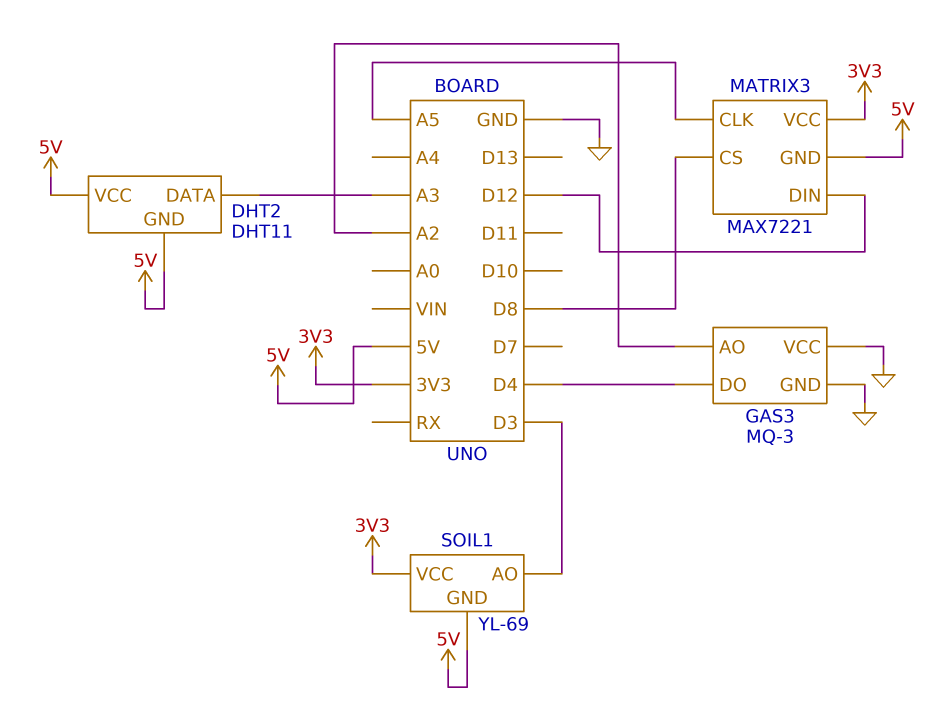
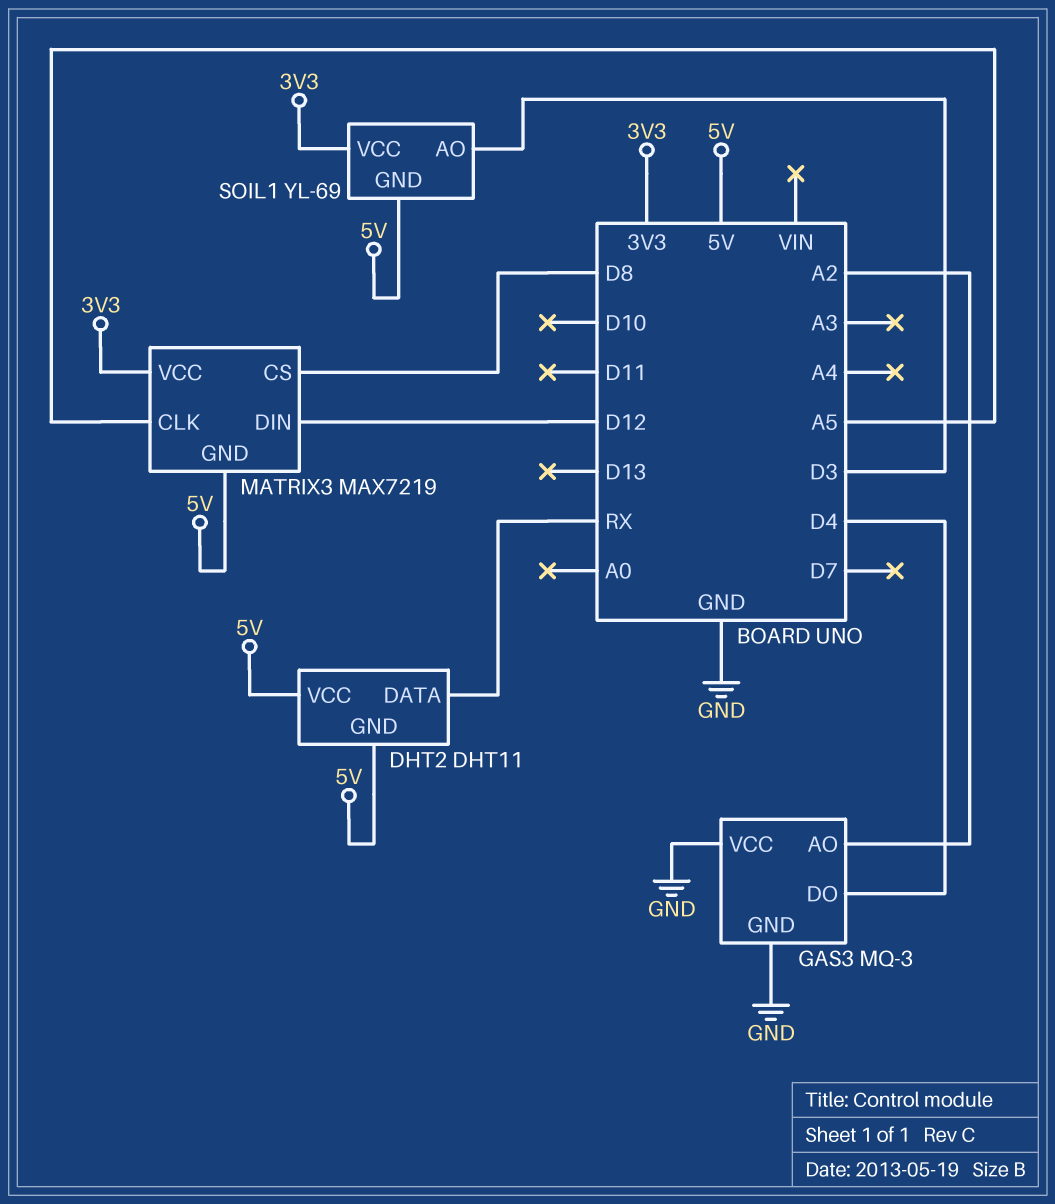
DHT2 pin DATA: A3 -> RX
MATRIX3: MAX7221 -> MAX7219

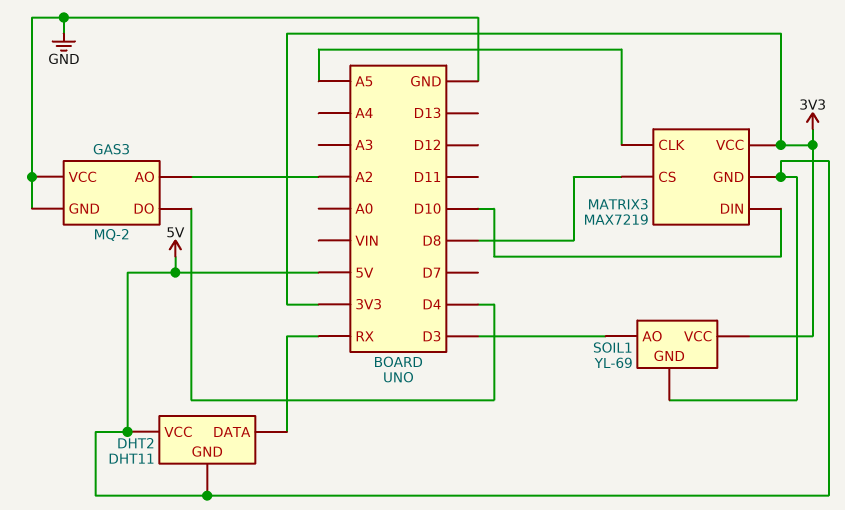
GAS3: MQ-3 -> MQ-2
MATRIX3 pin DIN: D12 -> D10

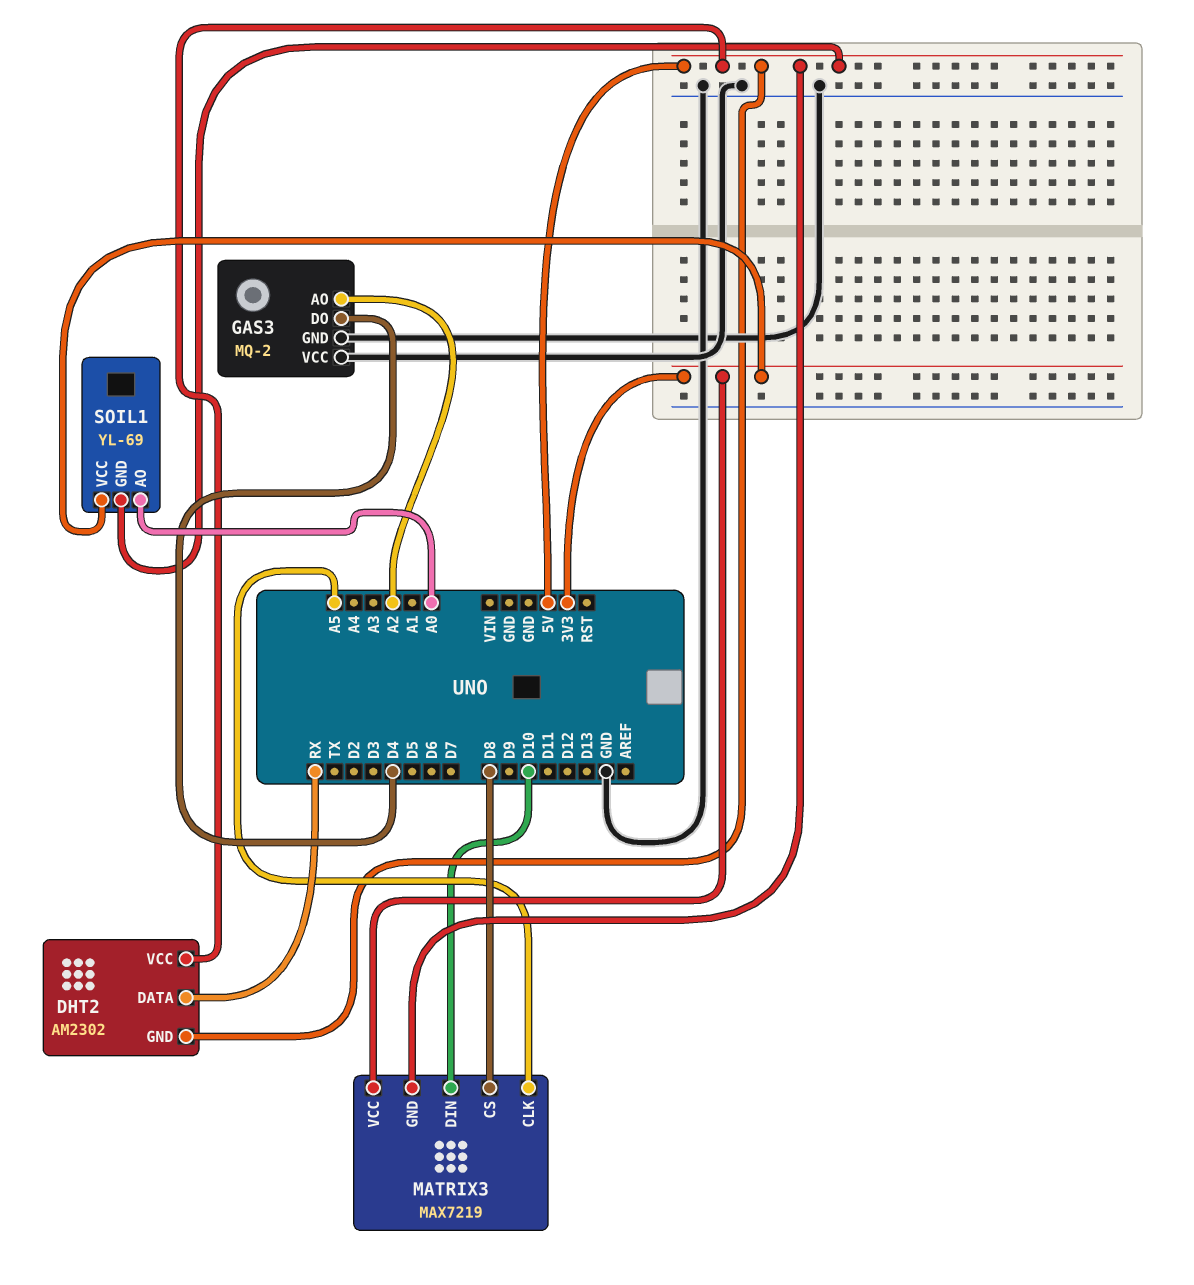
DHT2: DHT11 -> AM2302
SOIL1 pin AO: D3 -> A0

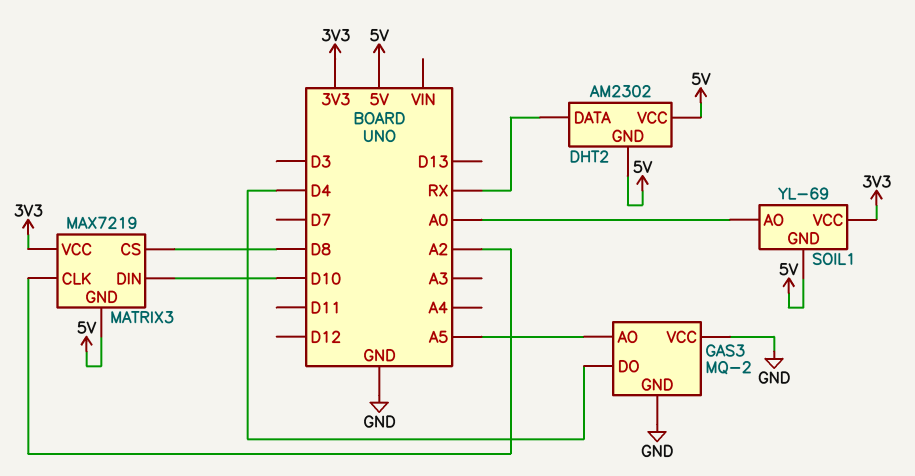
GAS3 pin AO: A2 -> A5
MATRIX3 pin CLK: A5 -> A2

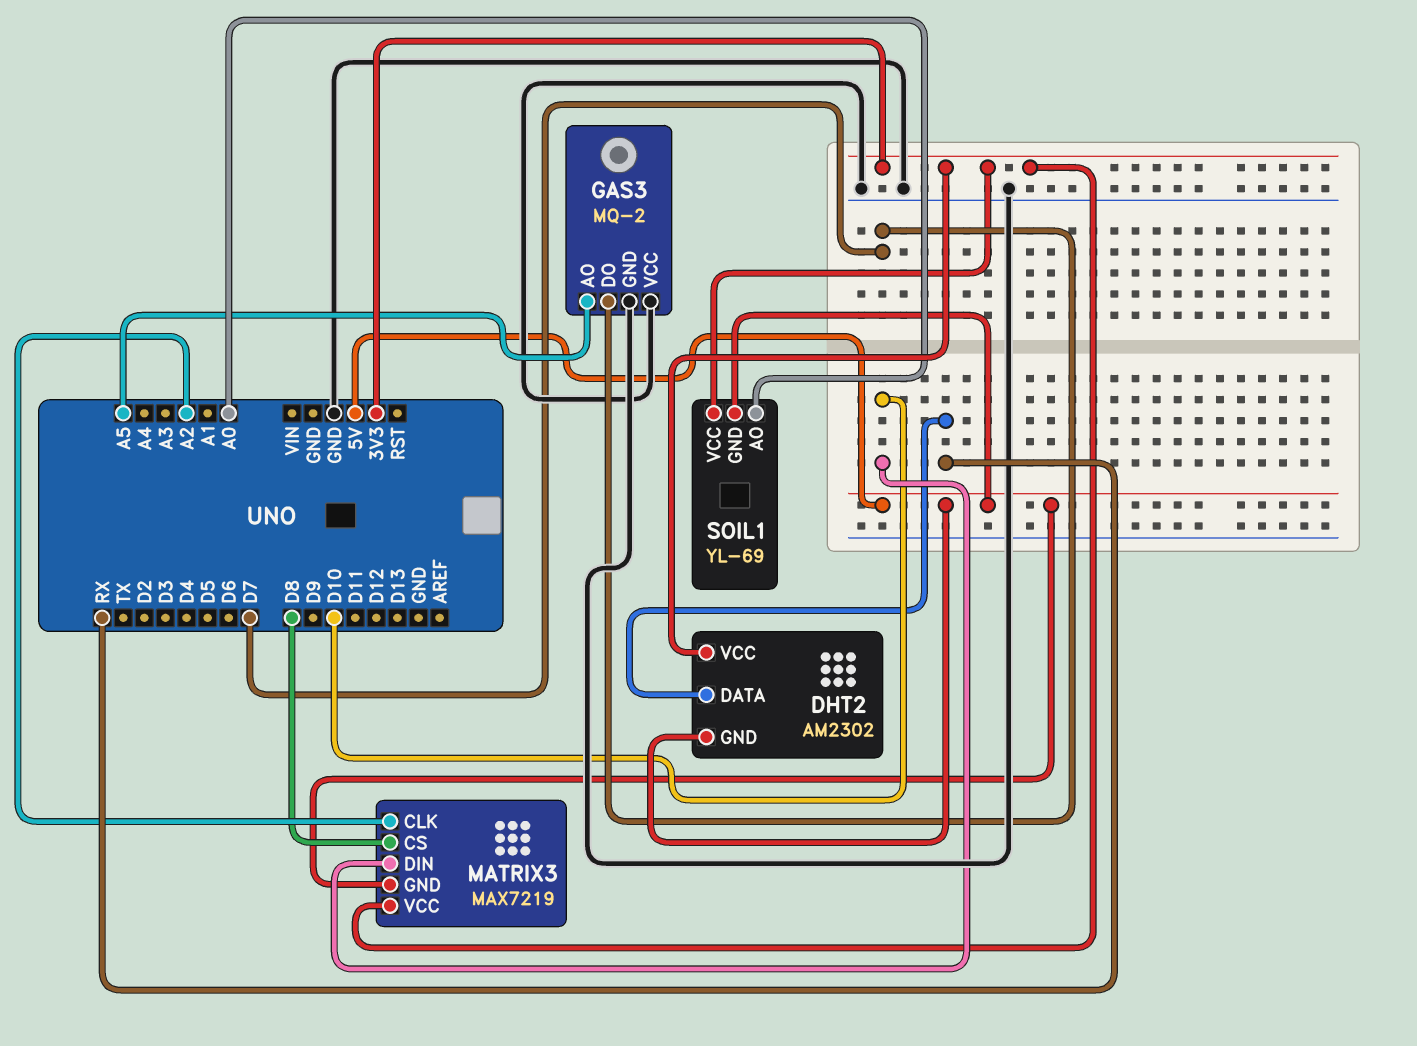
DHT2 pin VCC: 5V -> 3V3
GAS3 pin DO: D4 -> D7

